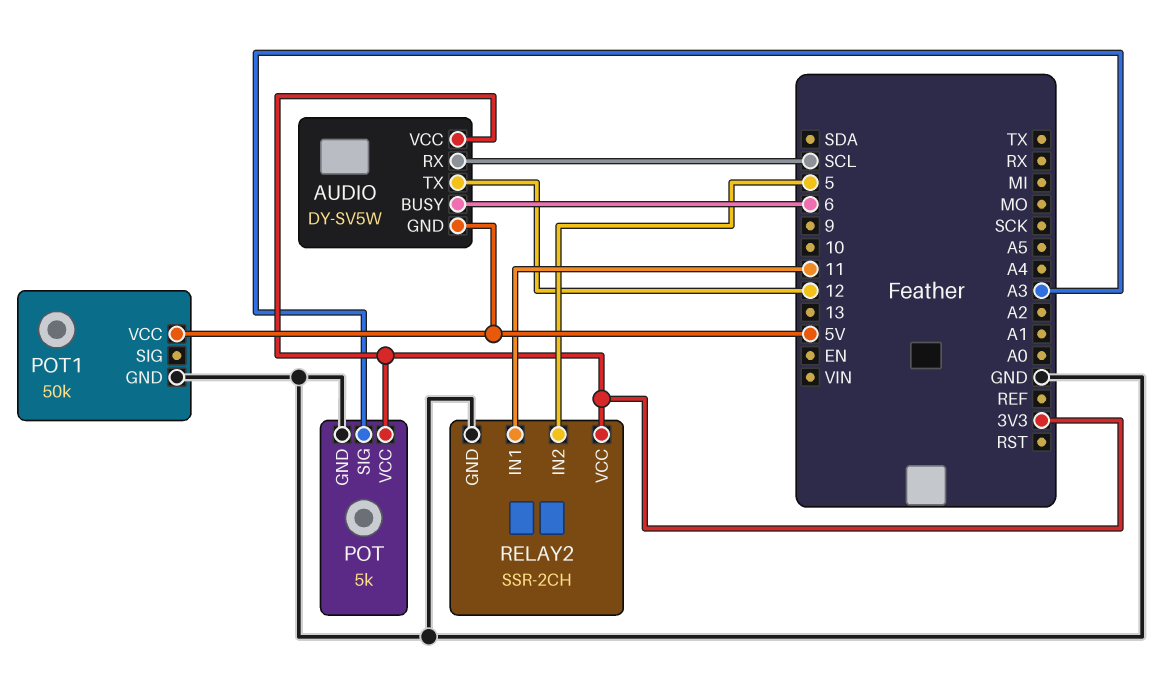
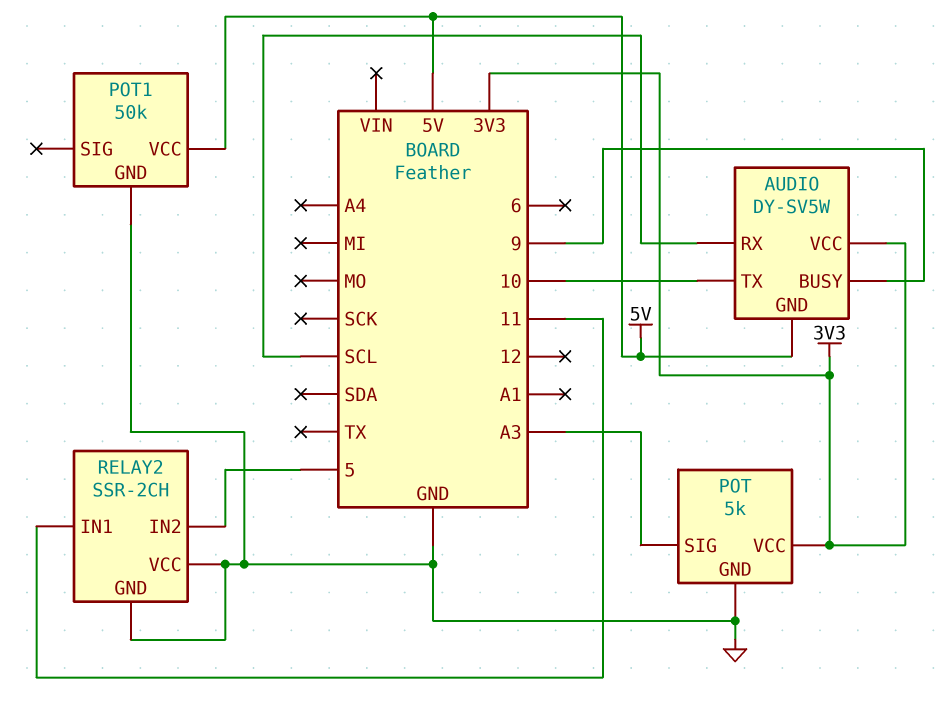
AUDIO pin BUSY: 6 -> 9
AUDIO pin TX: 12 -> 10
RELAY2 pin VCC: 3V3 -> GND

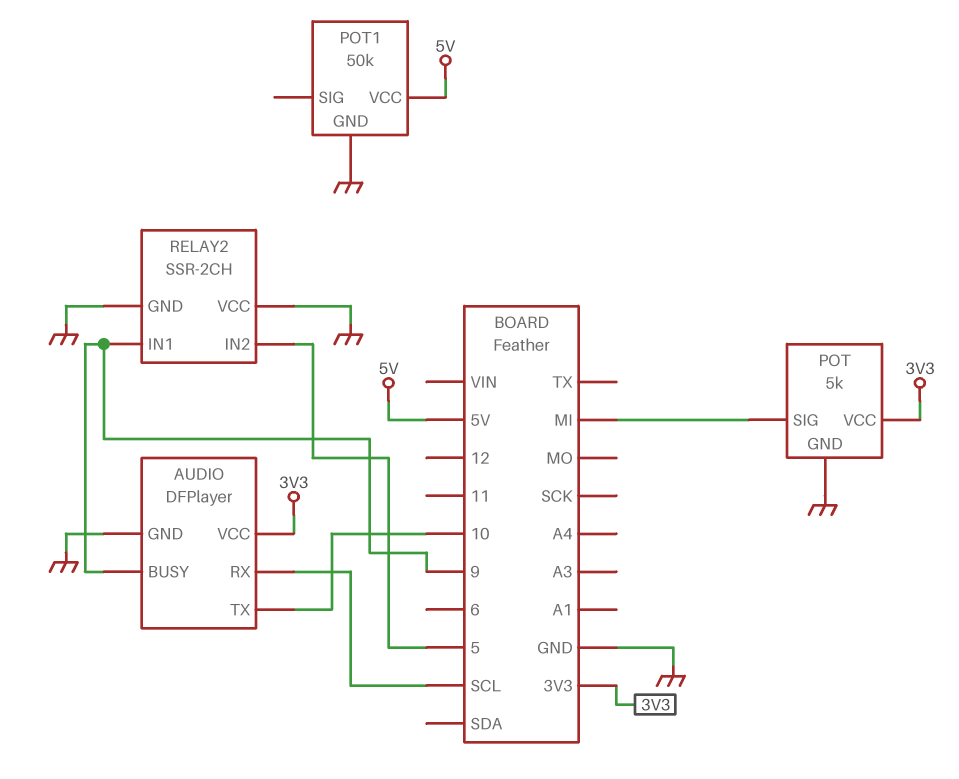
AUDIO: DY-SV5W -> DFPlayer
AUDIO pin GND: 5V -> GND
POT pin SIG: A3 -> MI
RELAY2 pin IN1: 11 -> 9

